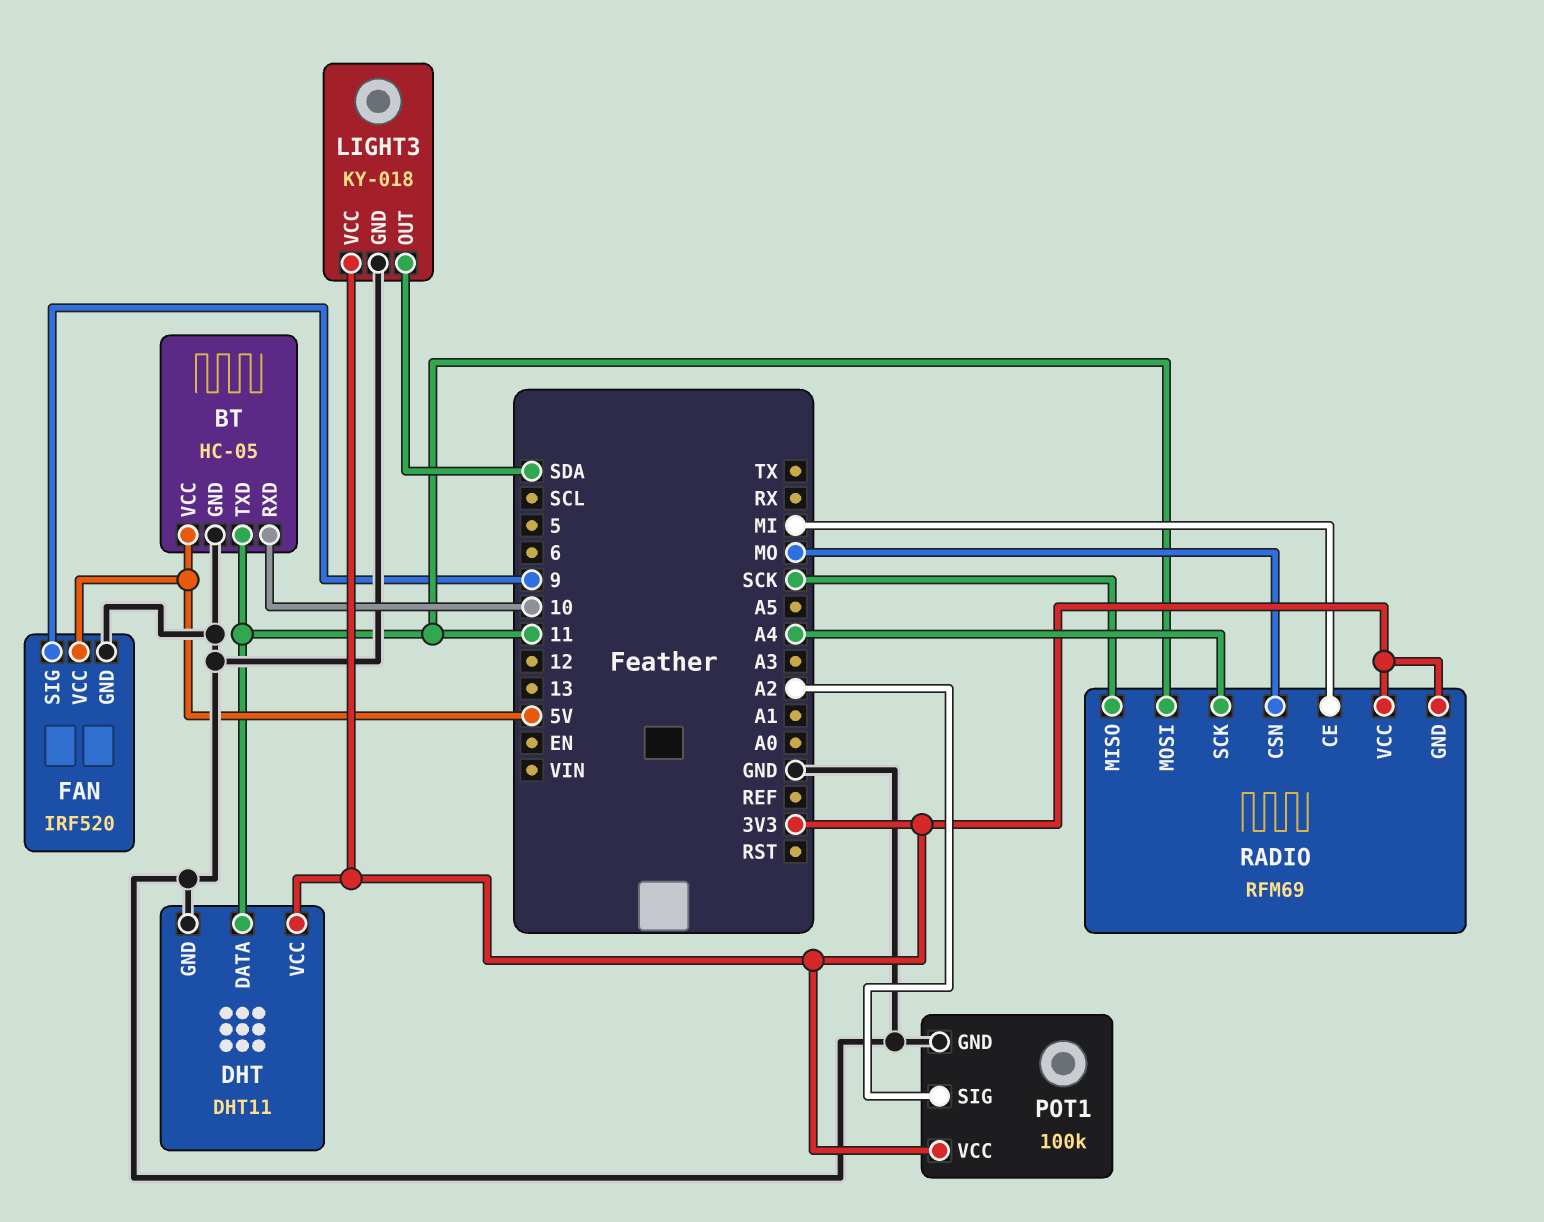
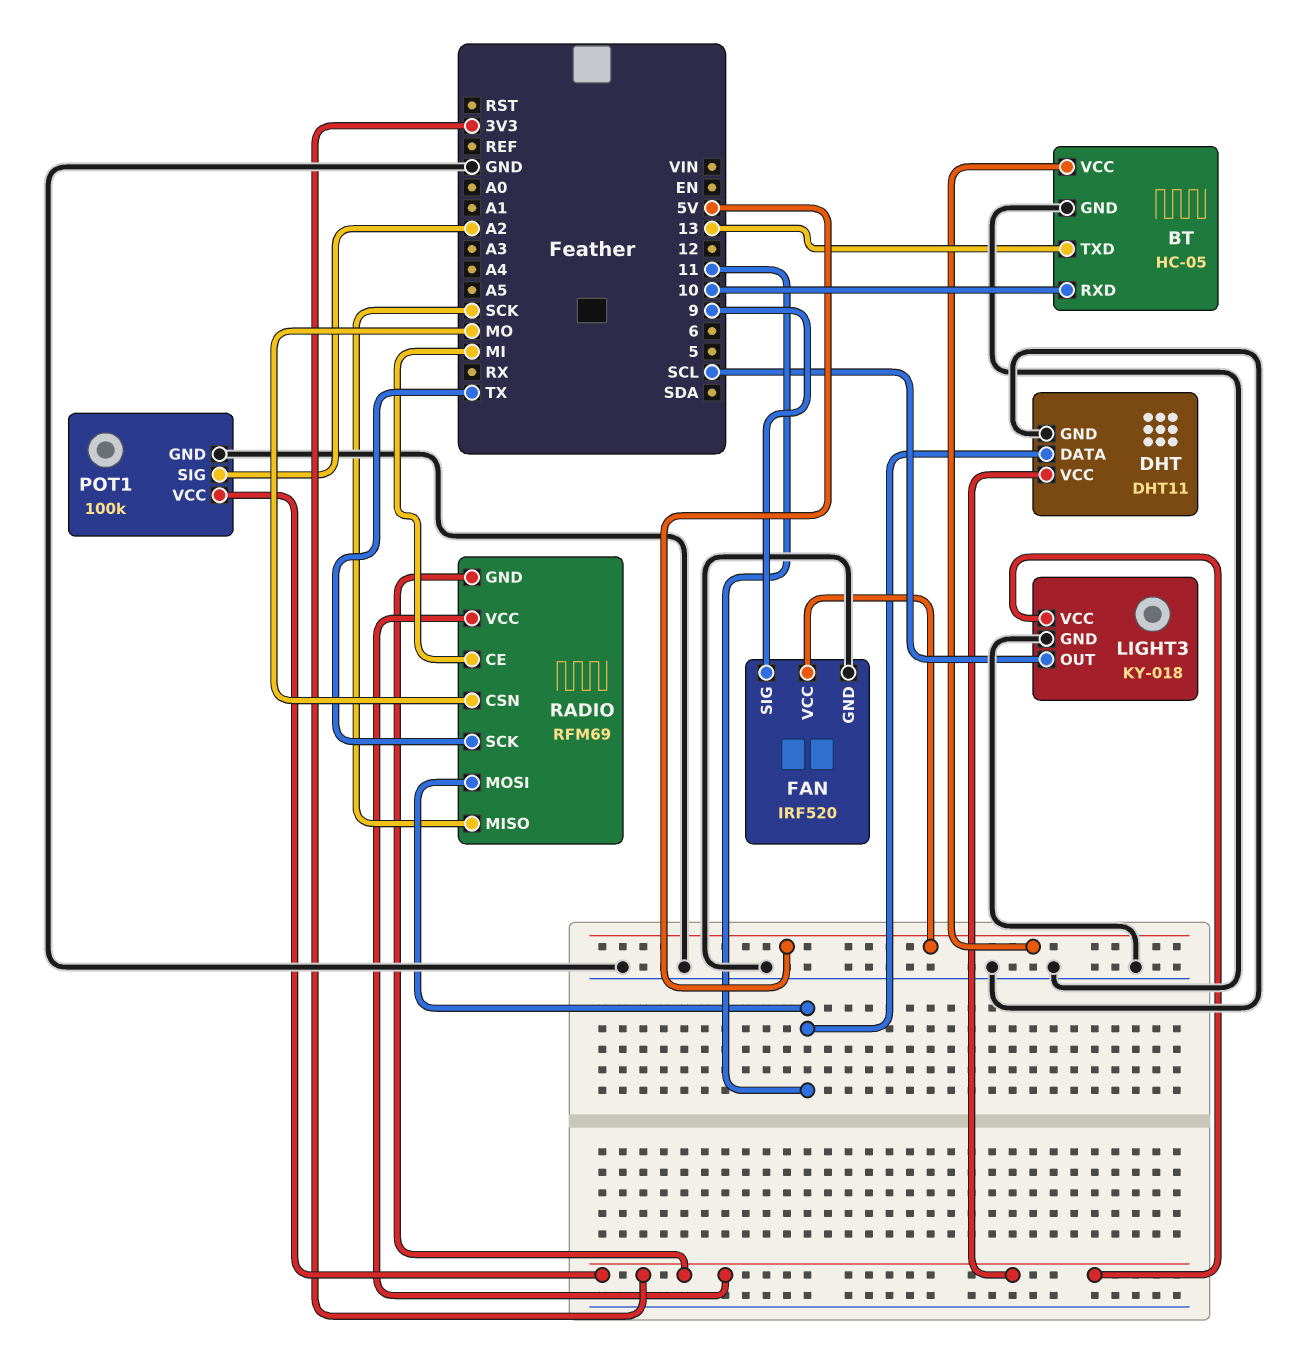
BT pin TXD: 11 -> 13
LIGHT3 pin OUT: SDA -> SCL
RADIO pin SCK: A4 -> TX

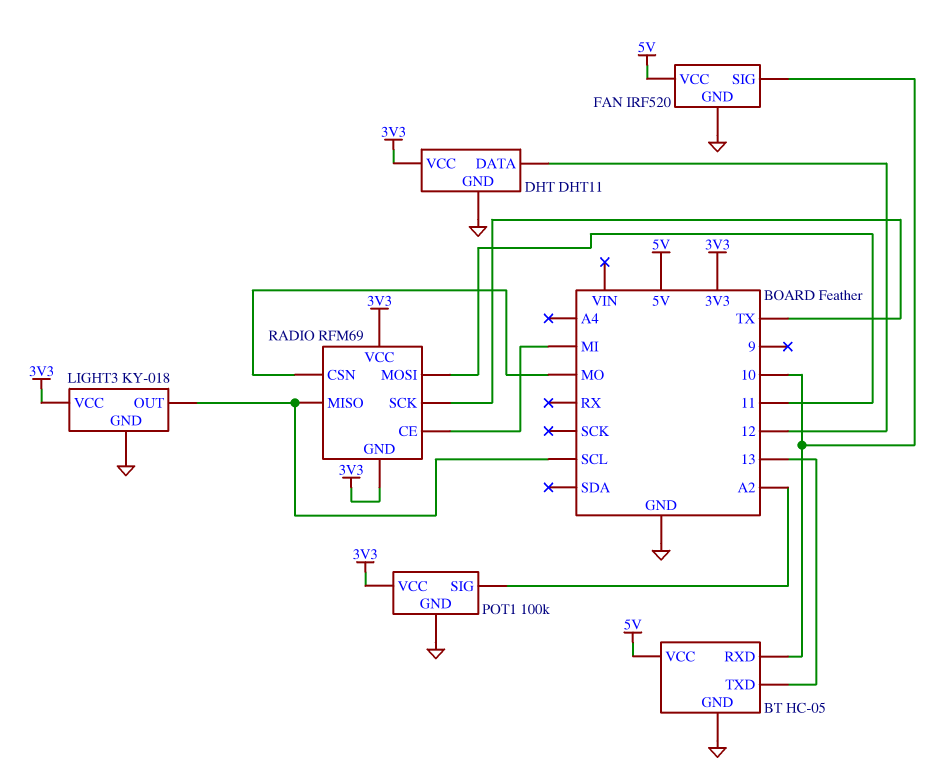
DHT pin DATA: 11 -> 12
FAN pin SIG: 9 -> 10
RADIO pin MISO: SCK -> SCL

